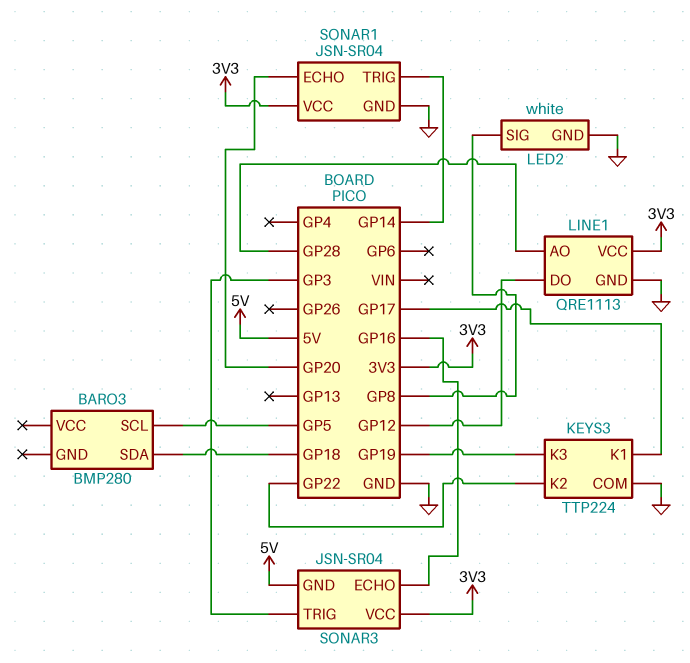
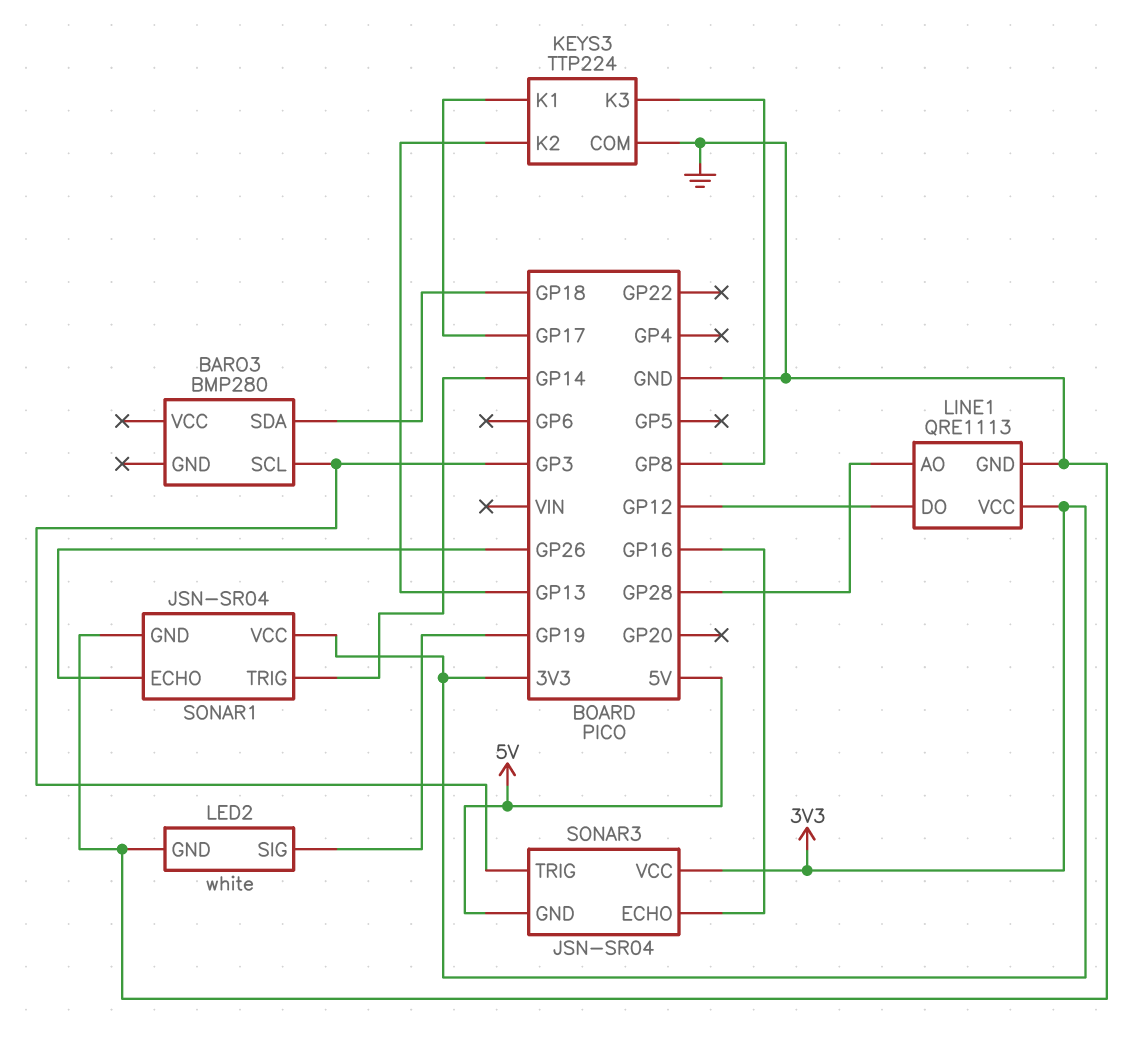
BARO3 pin SCL: GP5 -> GP3
KEYS3 pin K2: GP22 -> GP13
KEYS3 pin K3: GP19 -> GP8
LED2 pin SIG: GP8 -> GP19
SONAR1 pin ECHO: GP20 -> GP26

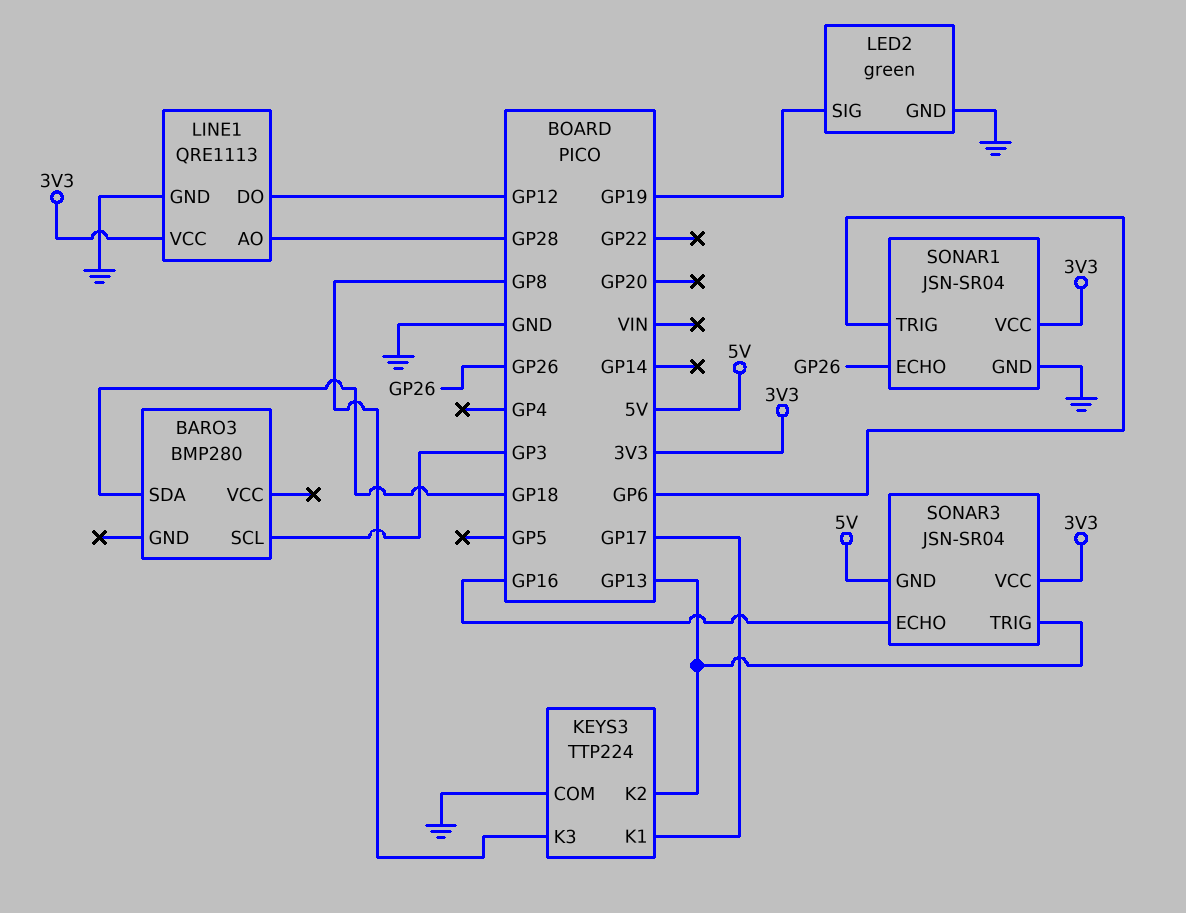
LED2: white -> green
SONAR1 pin TRIG: GP14 -> GP6
SONAR3 pin TRIG: GP3 -> GP13

